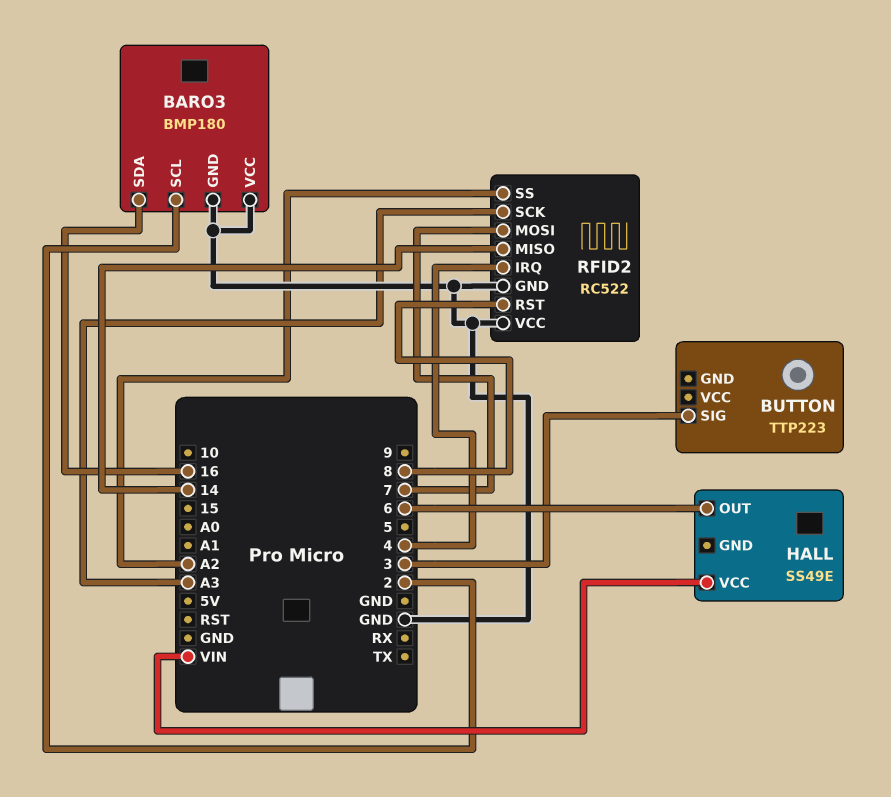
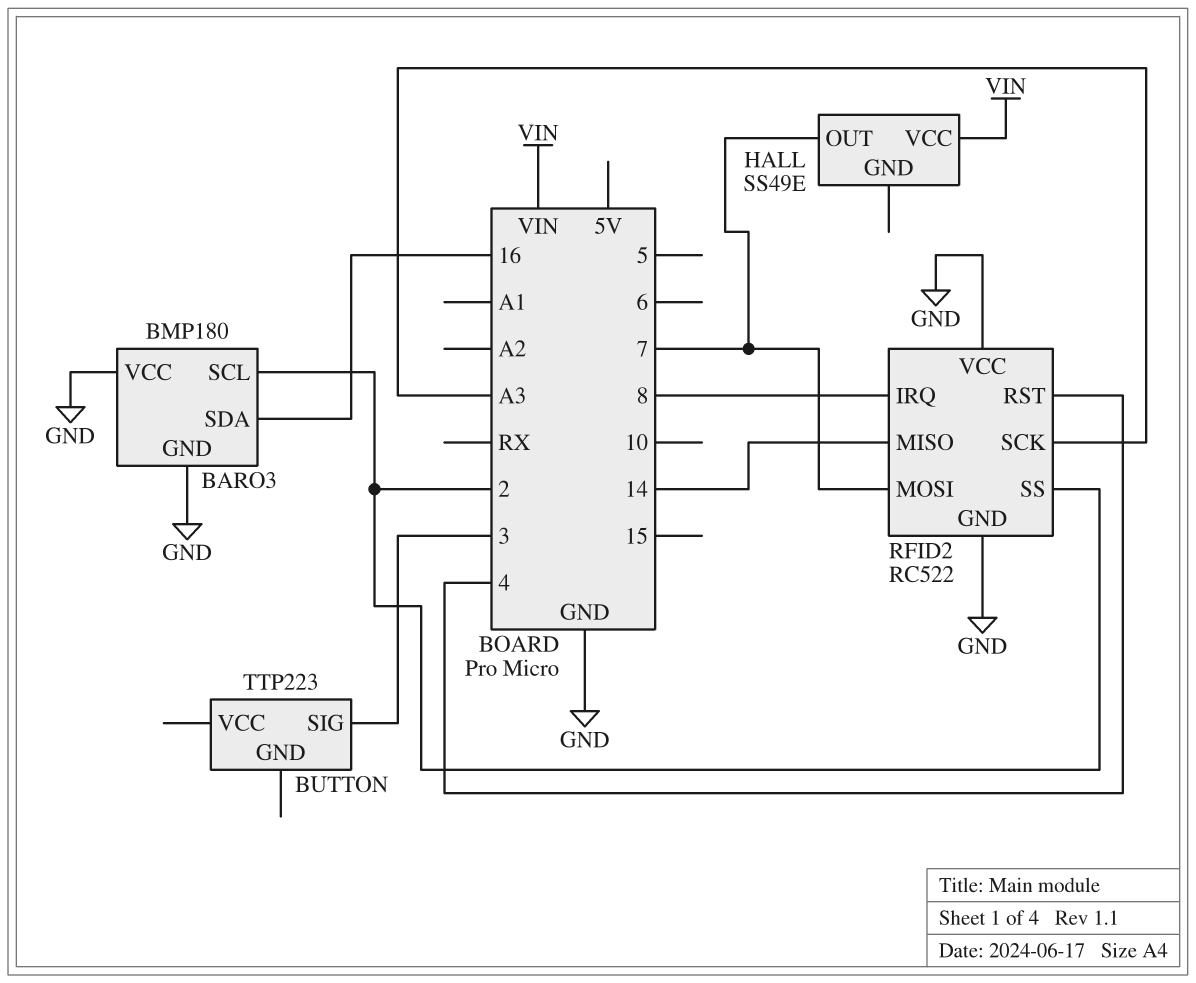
HALL pin OUT: 6 -> 7
RFID2 pin IRQ: 4 -> 8
RFID2 pin RST: 8 -> 4
RFID2 pin SS: A2 -> 2

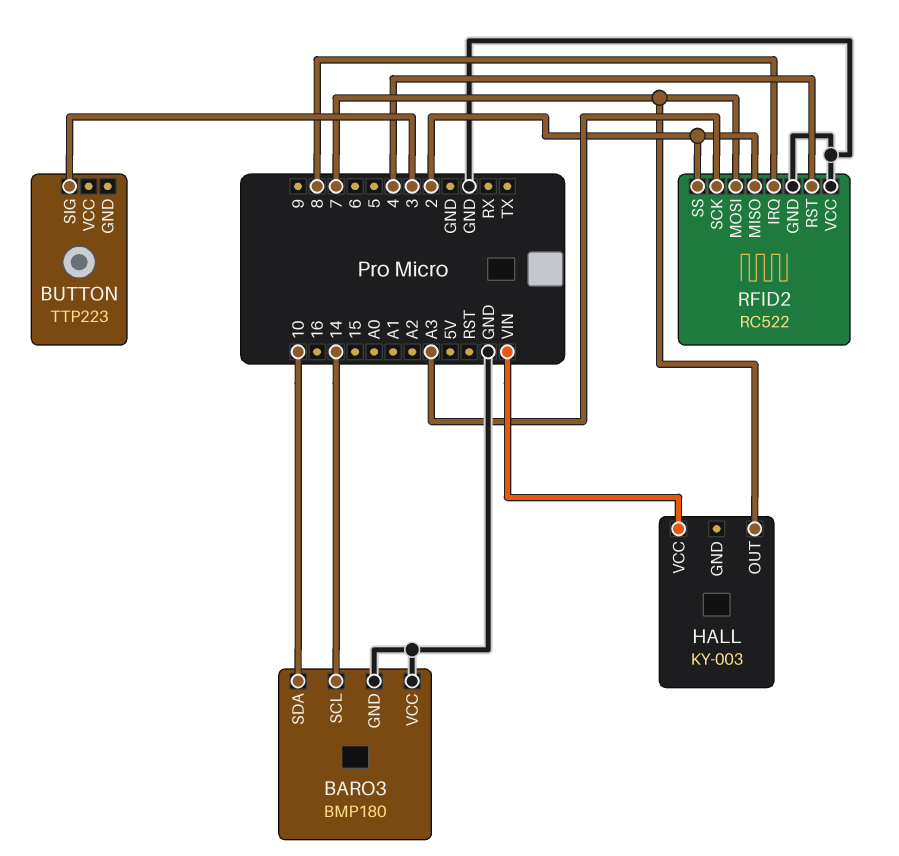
BARO3 pin SCL: 2 -> 14
BARO3 pin SDA: 16 -> 10
HALL: SS49E -> KY-003
RFID2 pin MISO: 14 -> 2

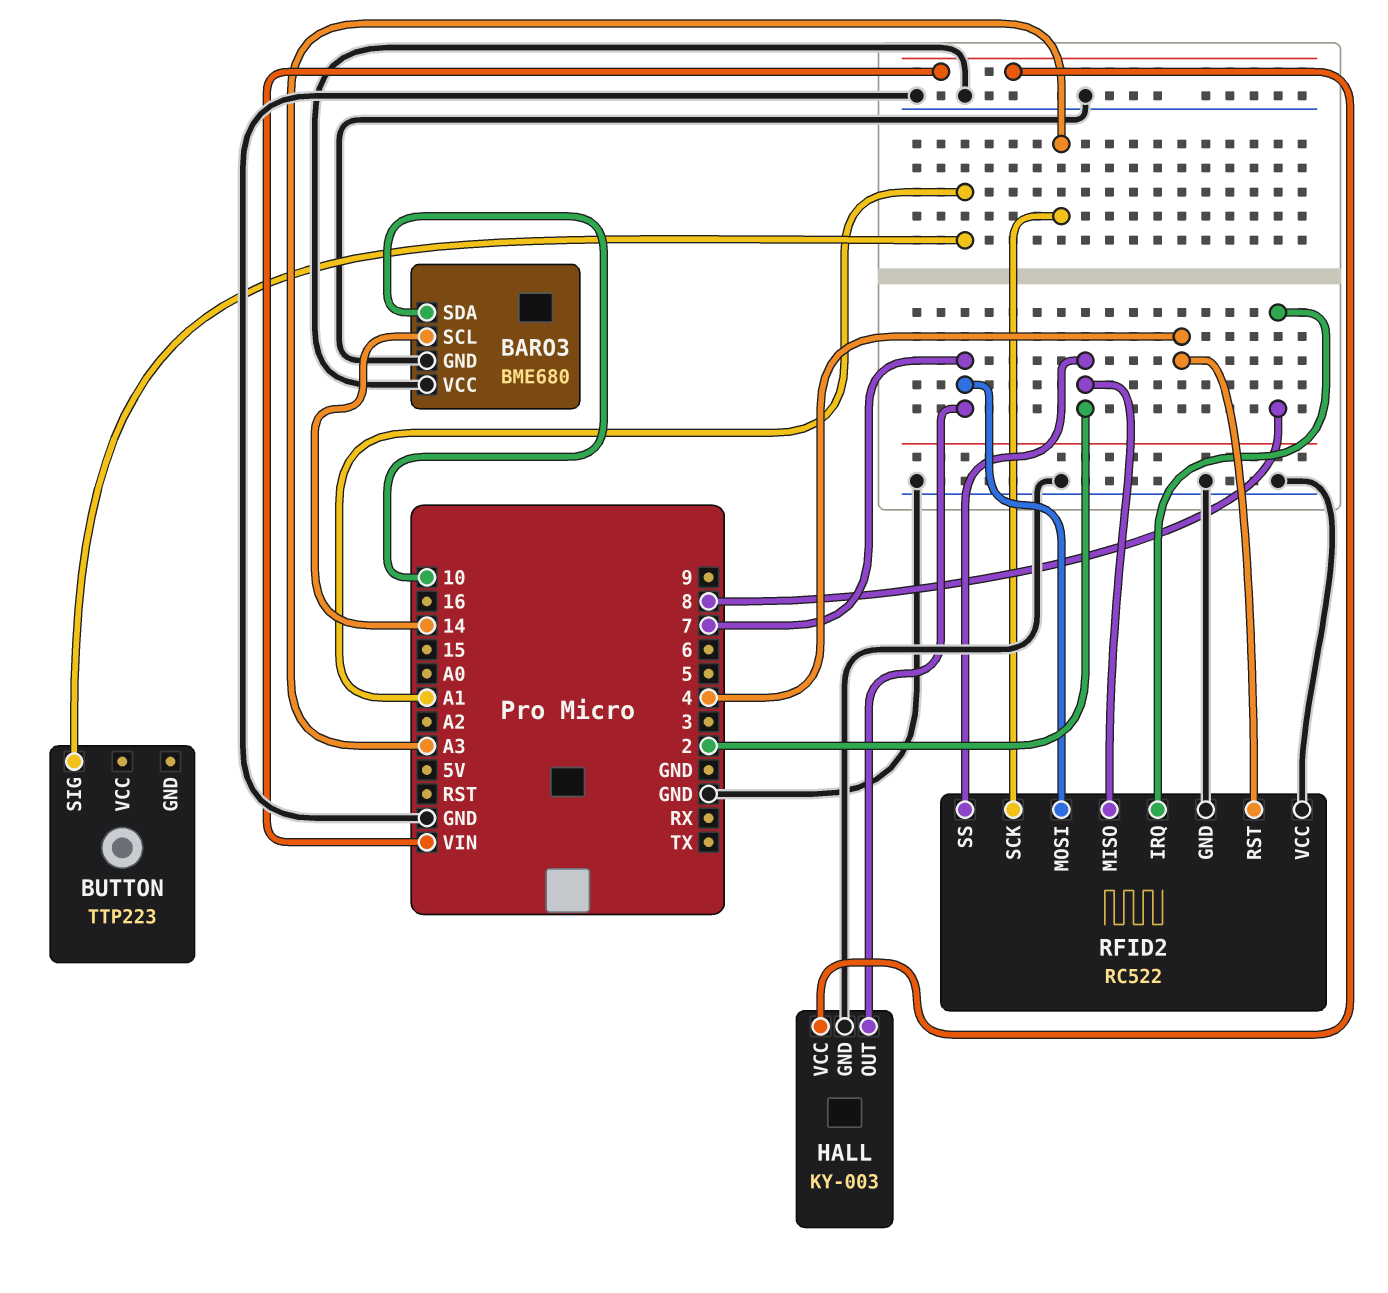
BARO3: BMP180 -> BME680
BUTTON pin SIG: 3 -> A1
HALL pin GND: none -> GND

